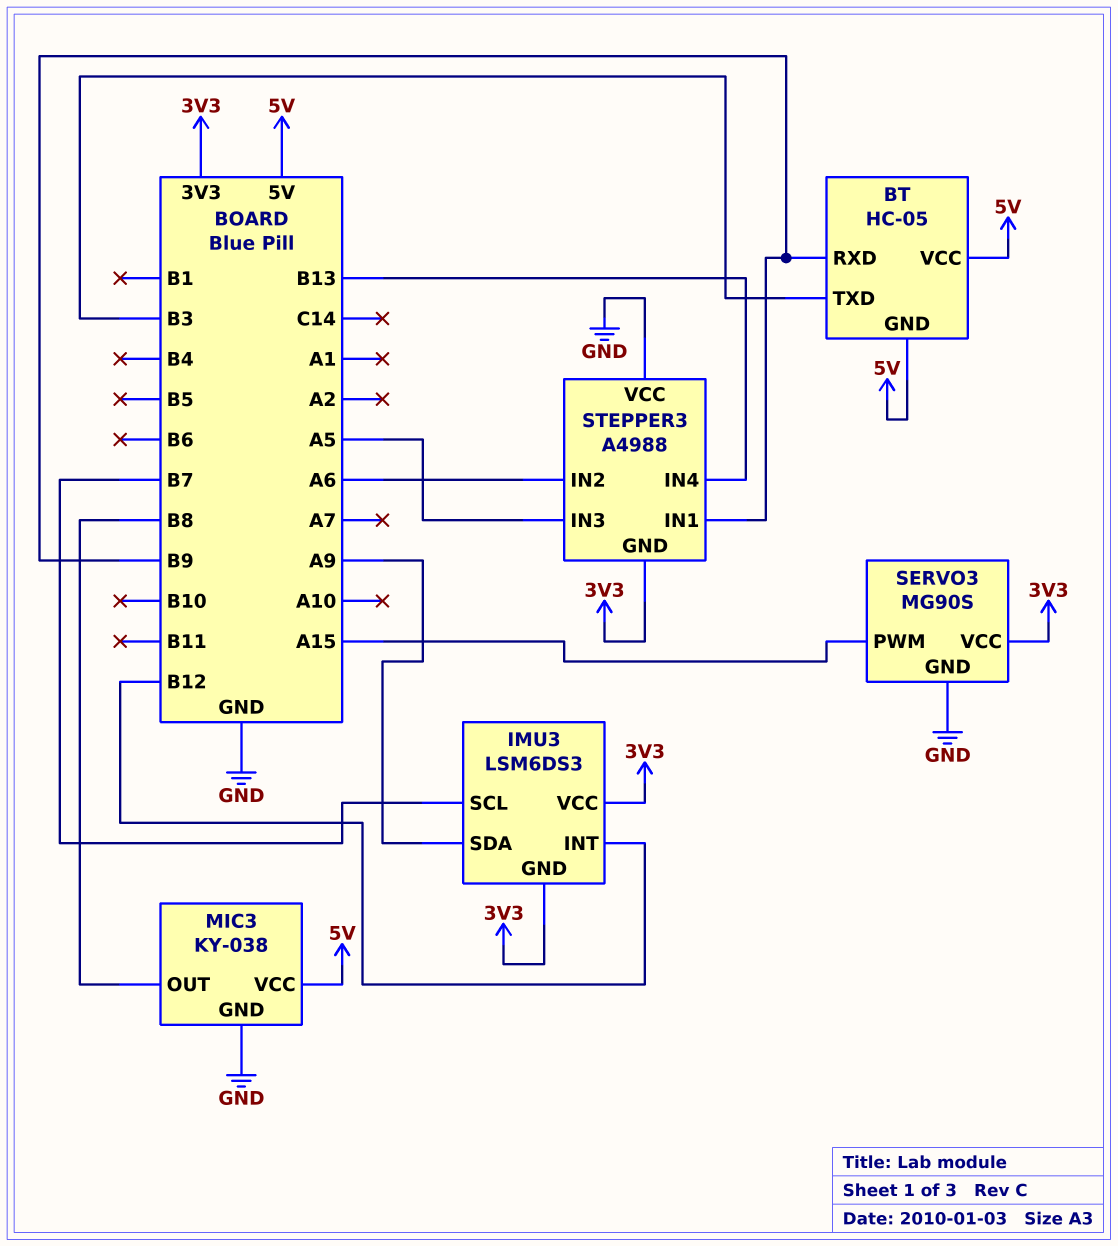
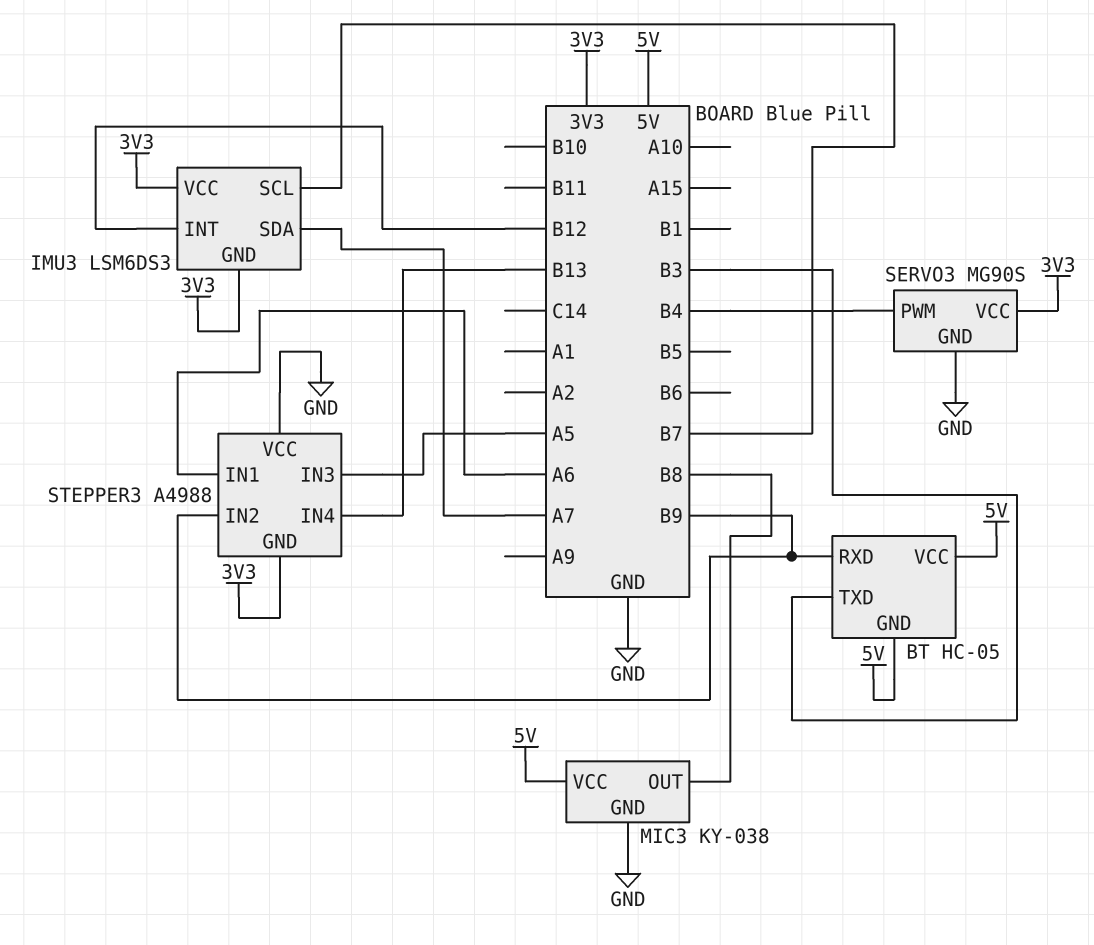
IMU3 pin SDA: A9 -> A7
SERVO3 pin PWM: A15 -> B4
STEPPER3 pin IN1: B9 -> A6
STEPPER3 pin IN2: A6 -> B9

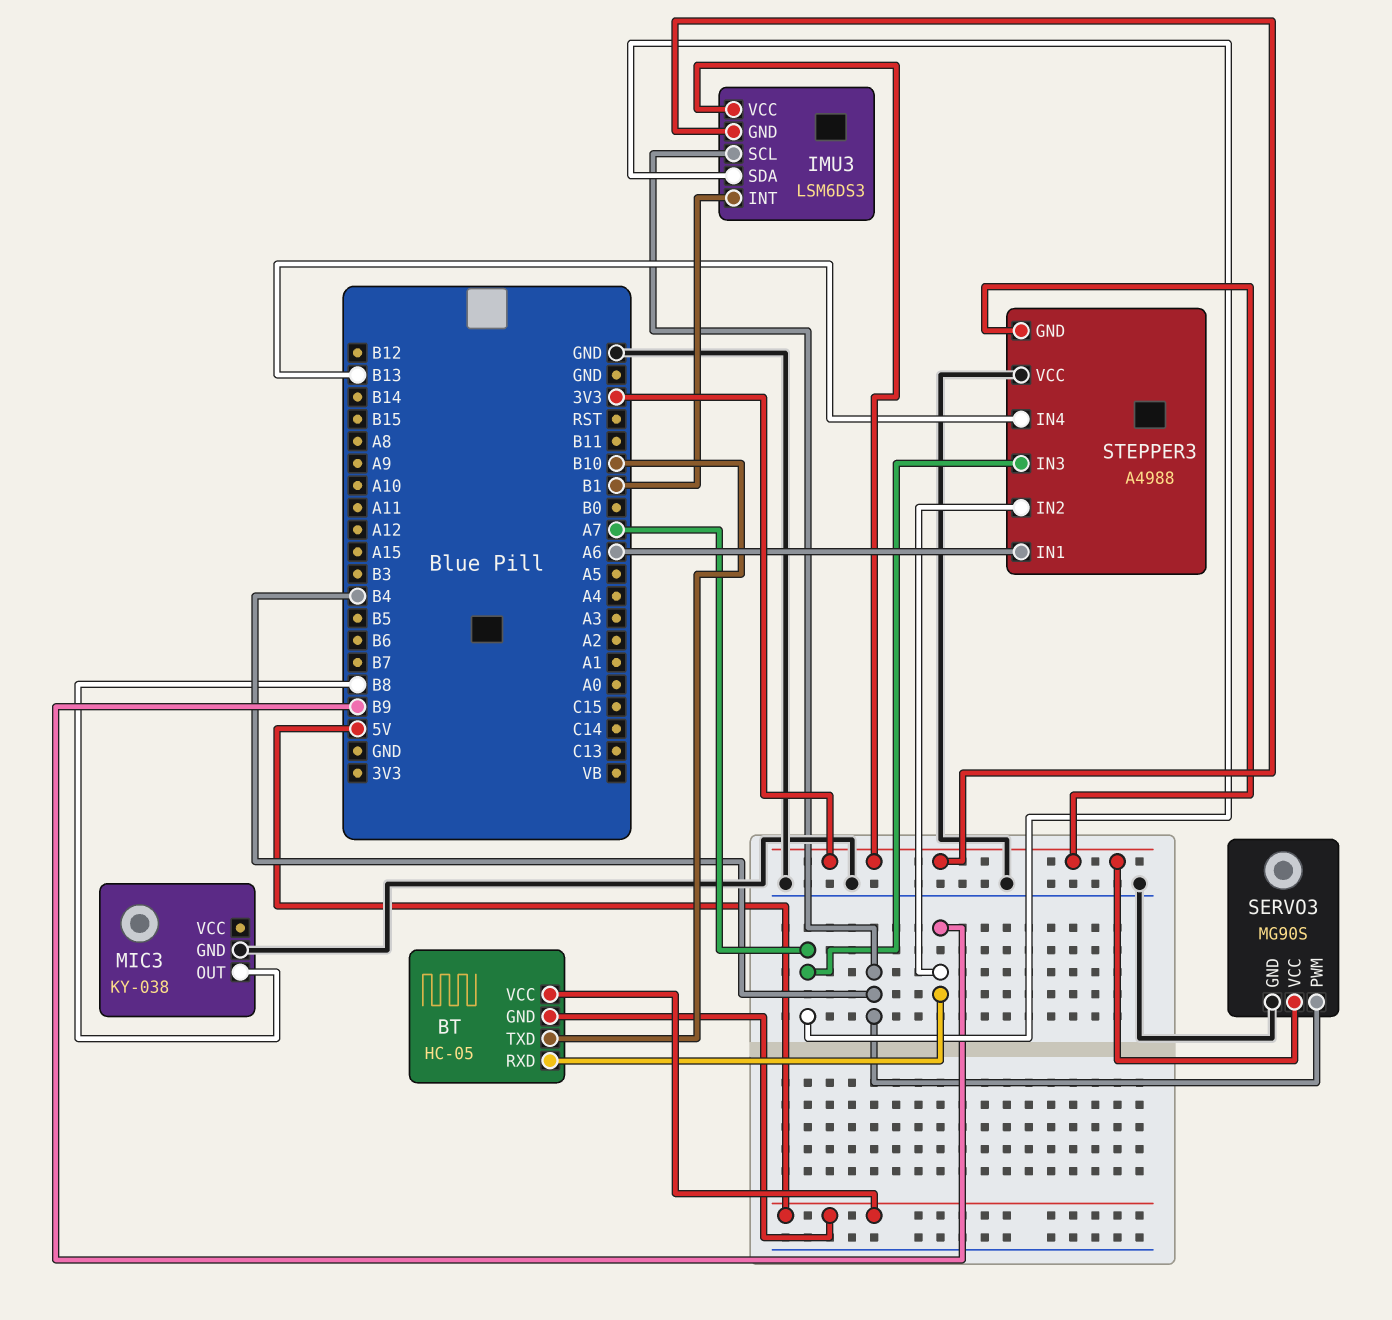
BT pin TXD: B3 -> B10
IMU3 pin INT: B12 -> B1
IMU3 pin SCL: B7 -> B4
MIC3 pin VCC: 5V -> none
STEPPER3 pin IN3: A5 -> A7

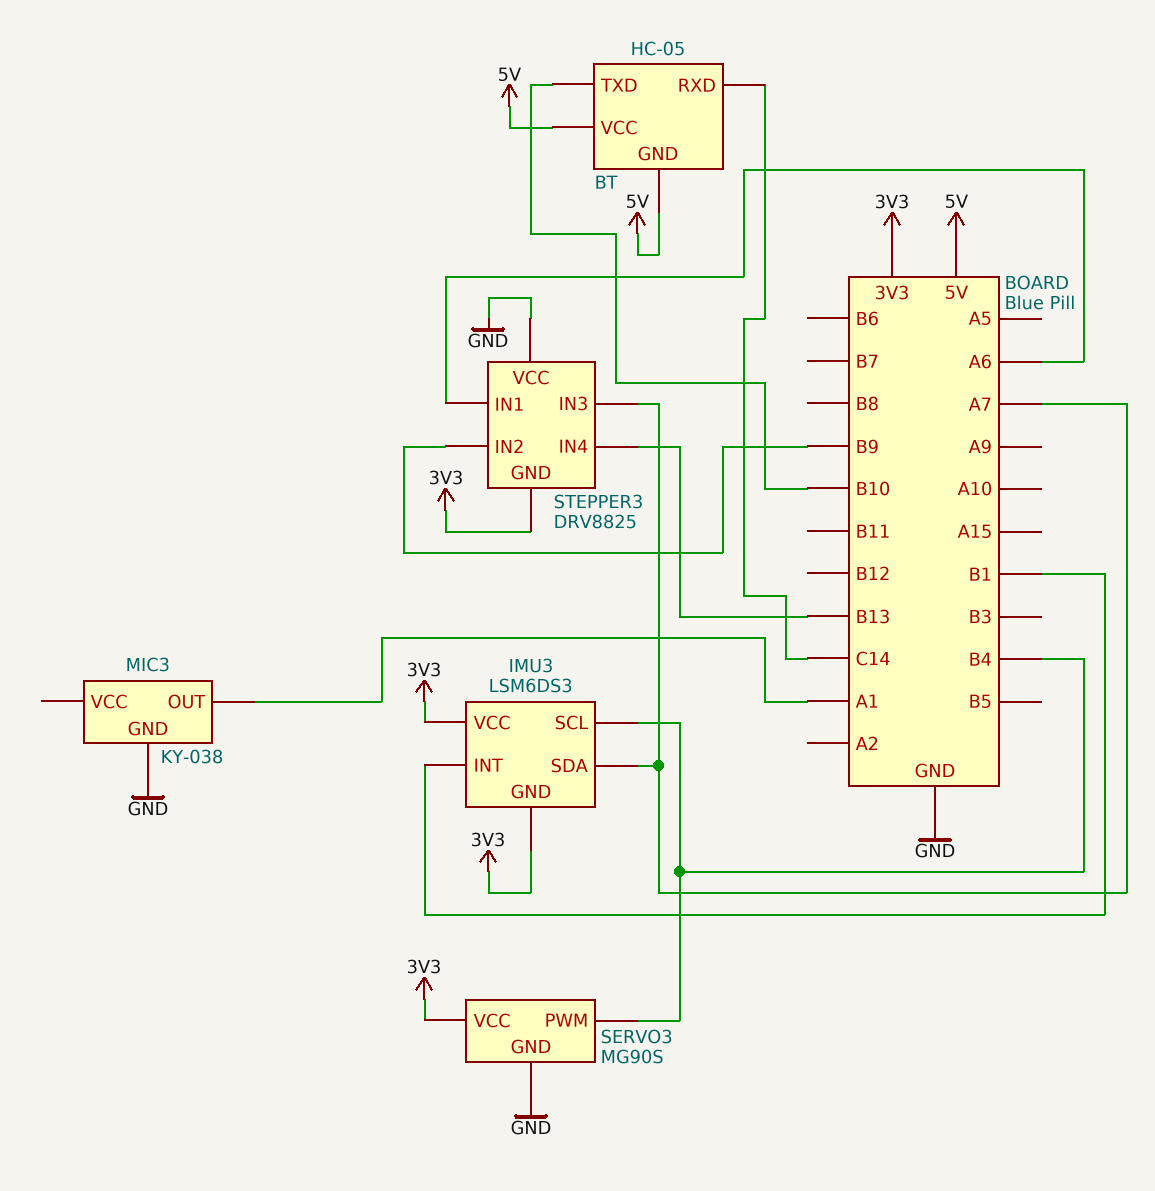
BT pin RXD: B9 -> C14
MIC3 pin OUT: B8 -> A1
STEPPER3: A4988 -> DRV8825

